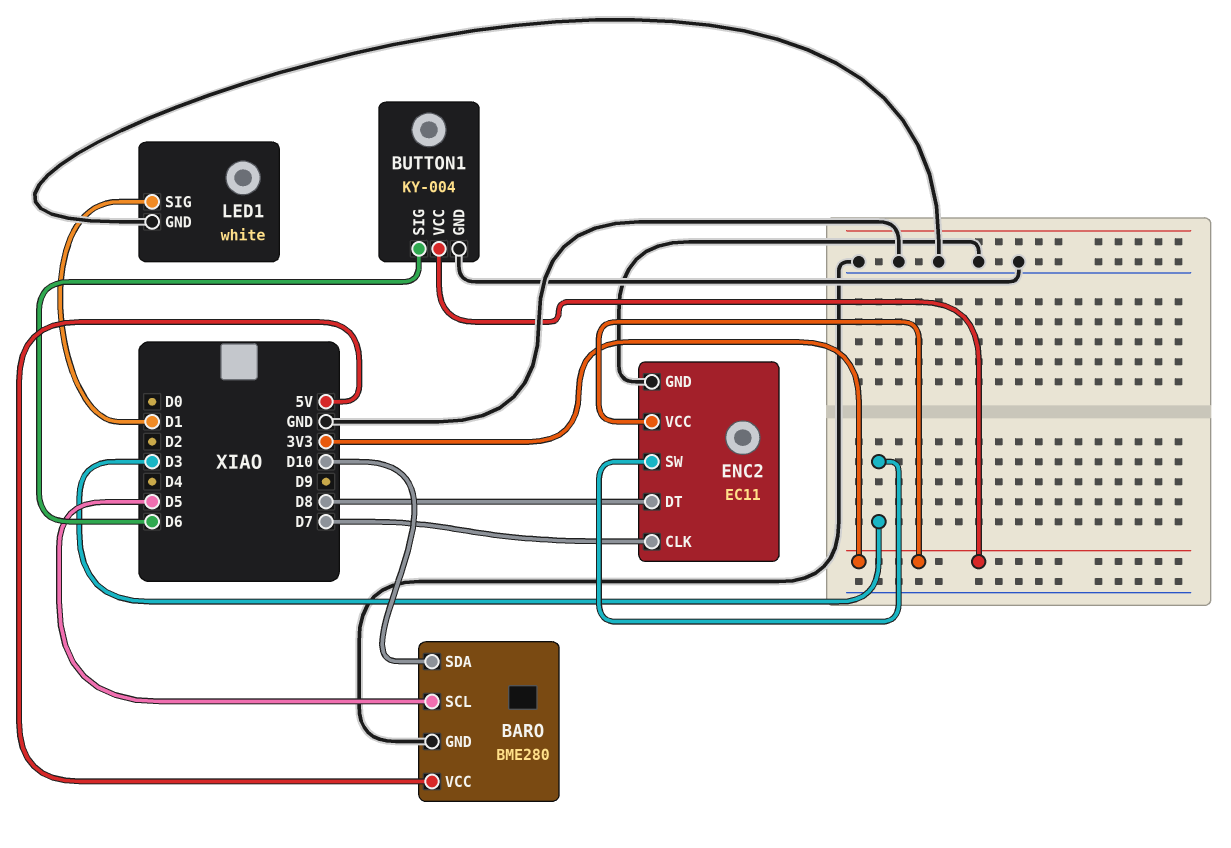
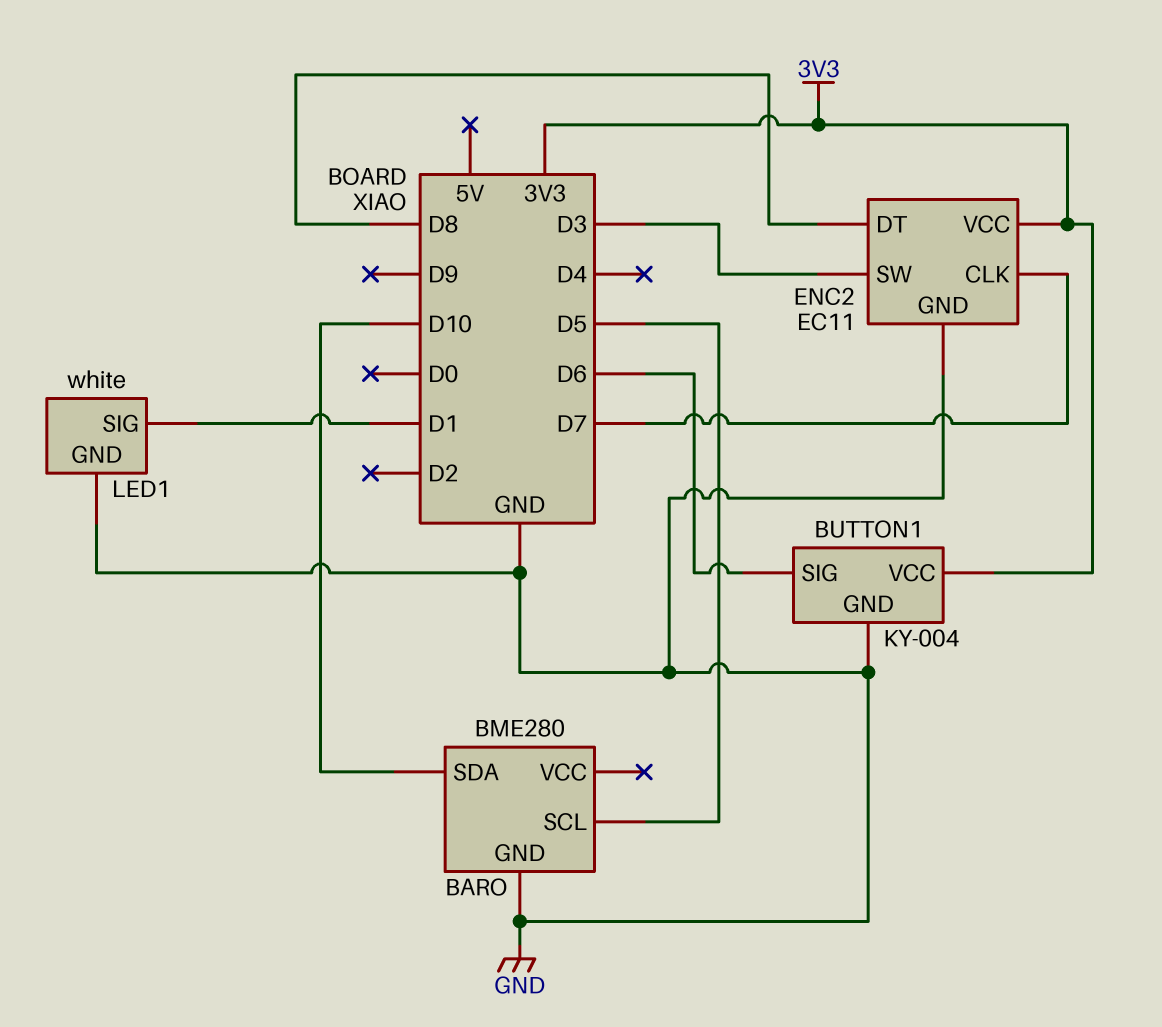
BARO pin VCC: 5V -> none

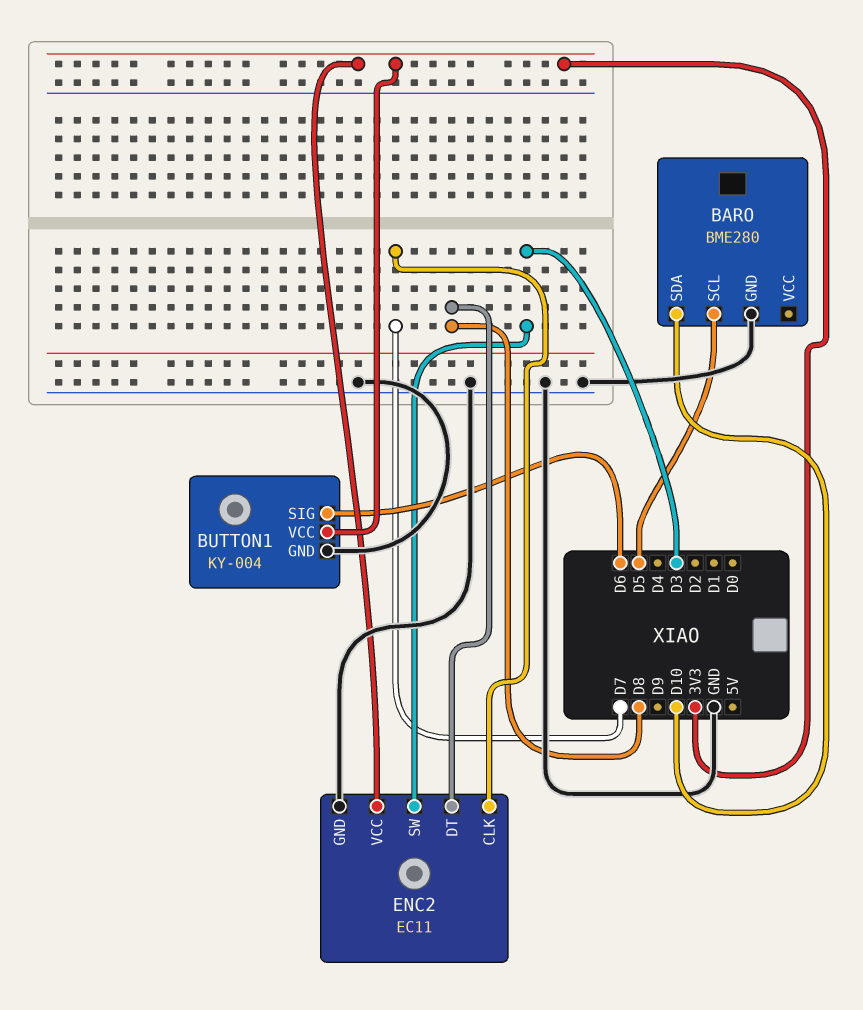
LED1: white -> none
LED1 pin GND: GND -> none
LED1 pin SIG: D1 -> none

